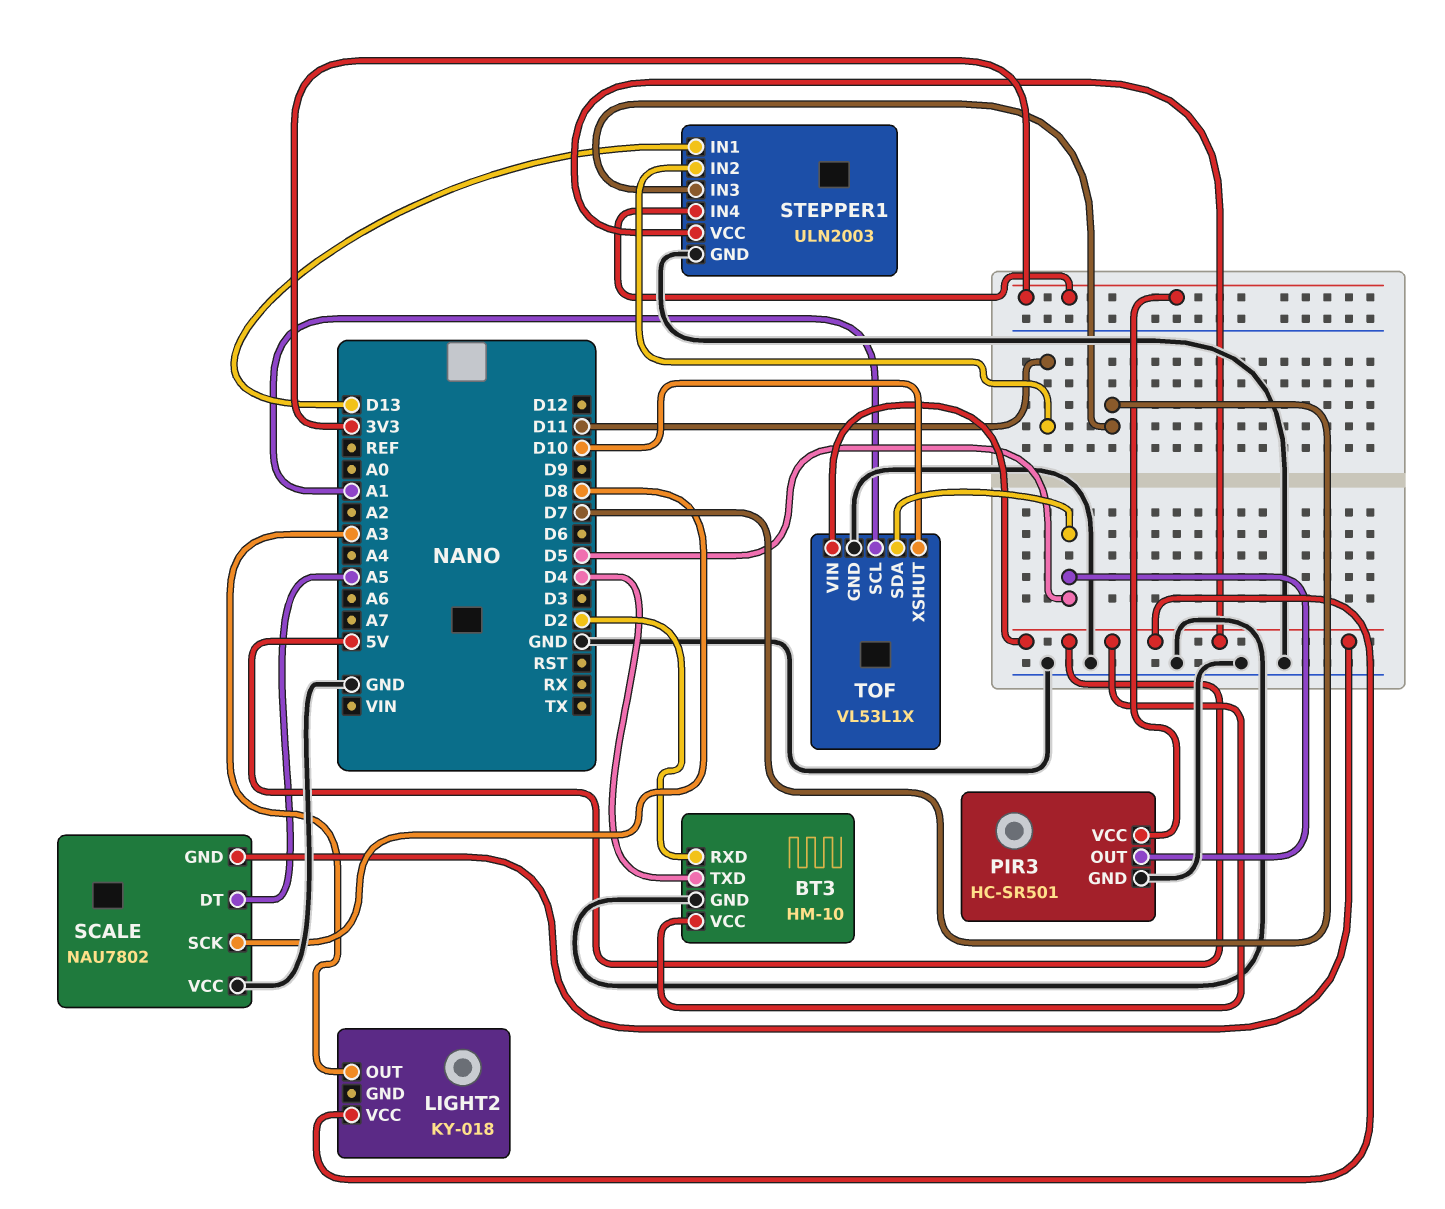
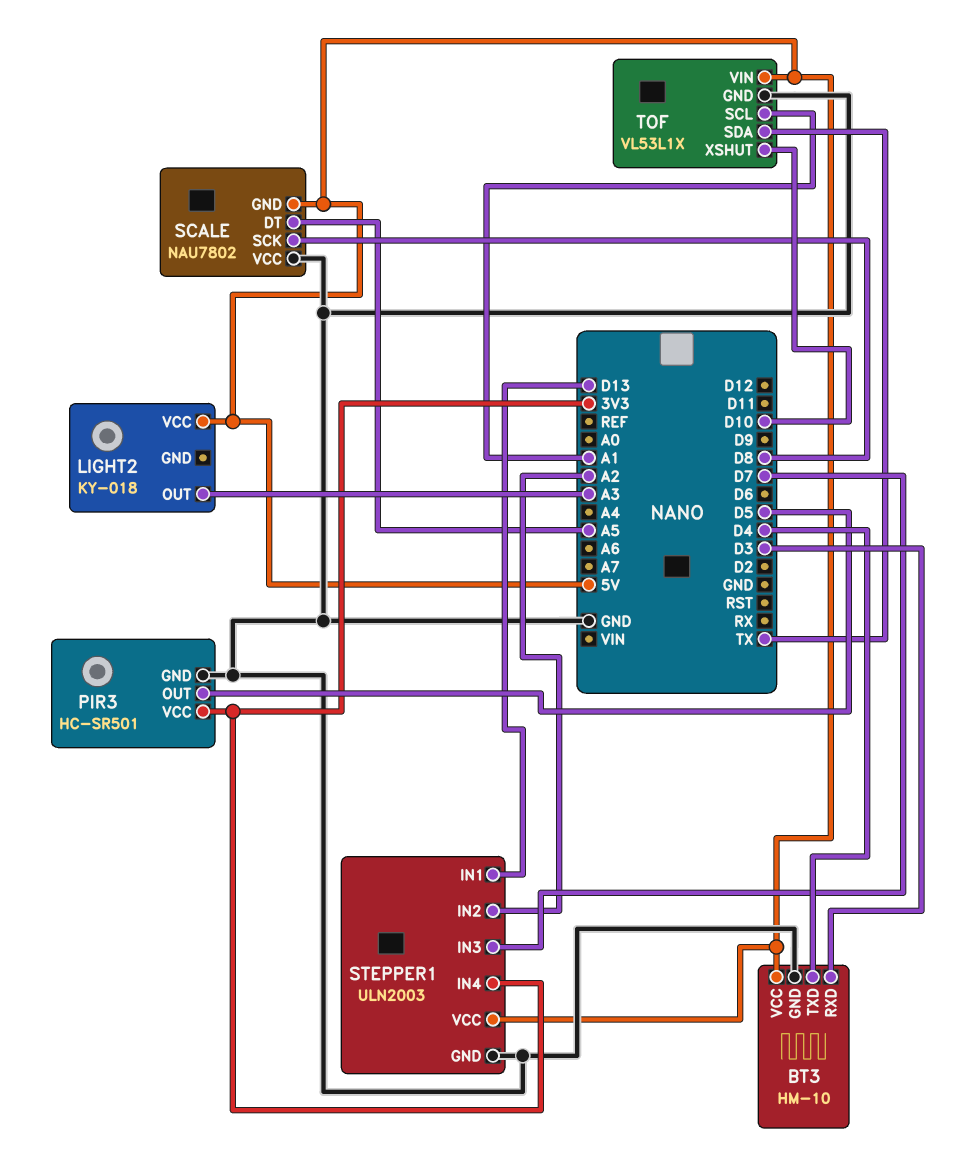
BT3 pin RXD: D2 -> D3
STEPPER1 pin IN2: D11 -> A2
TOF pin SDA: D5 -> TX

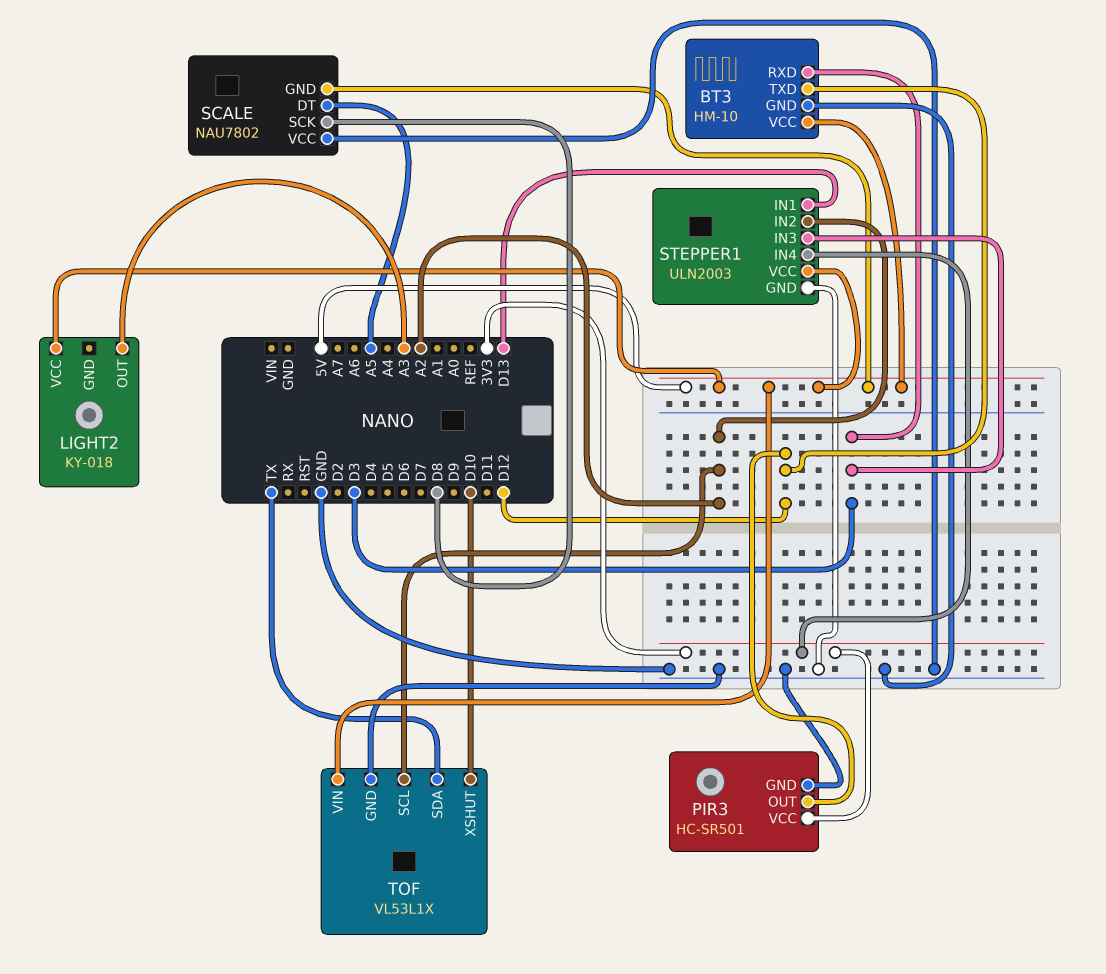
BT3 pin TXD: D4 -> D12
PIR3 pin OUT: D5 -> D12
STEPPER1 pin IN3: D7 -> D3
TOF pin SCL: A1 -> A2

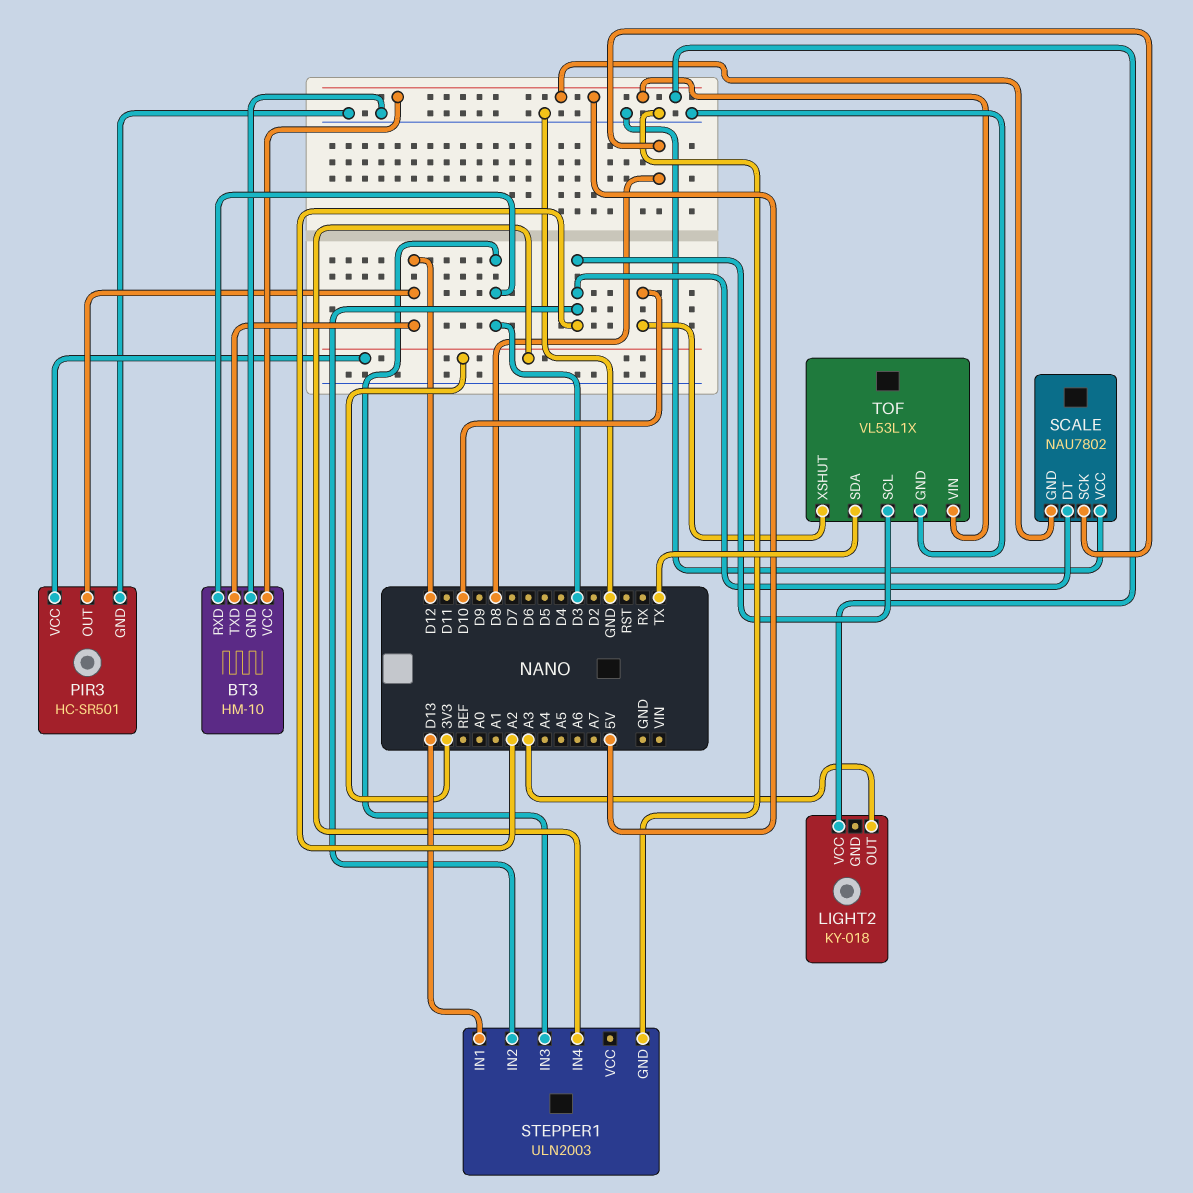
SCALE pin DT: A5 -> A2
STEPPER1 pin VCC: 5V -> none

